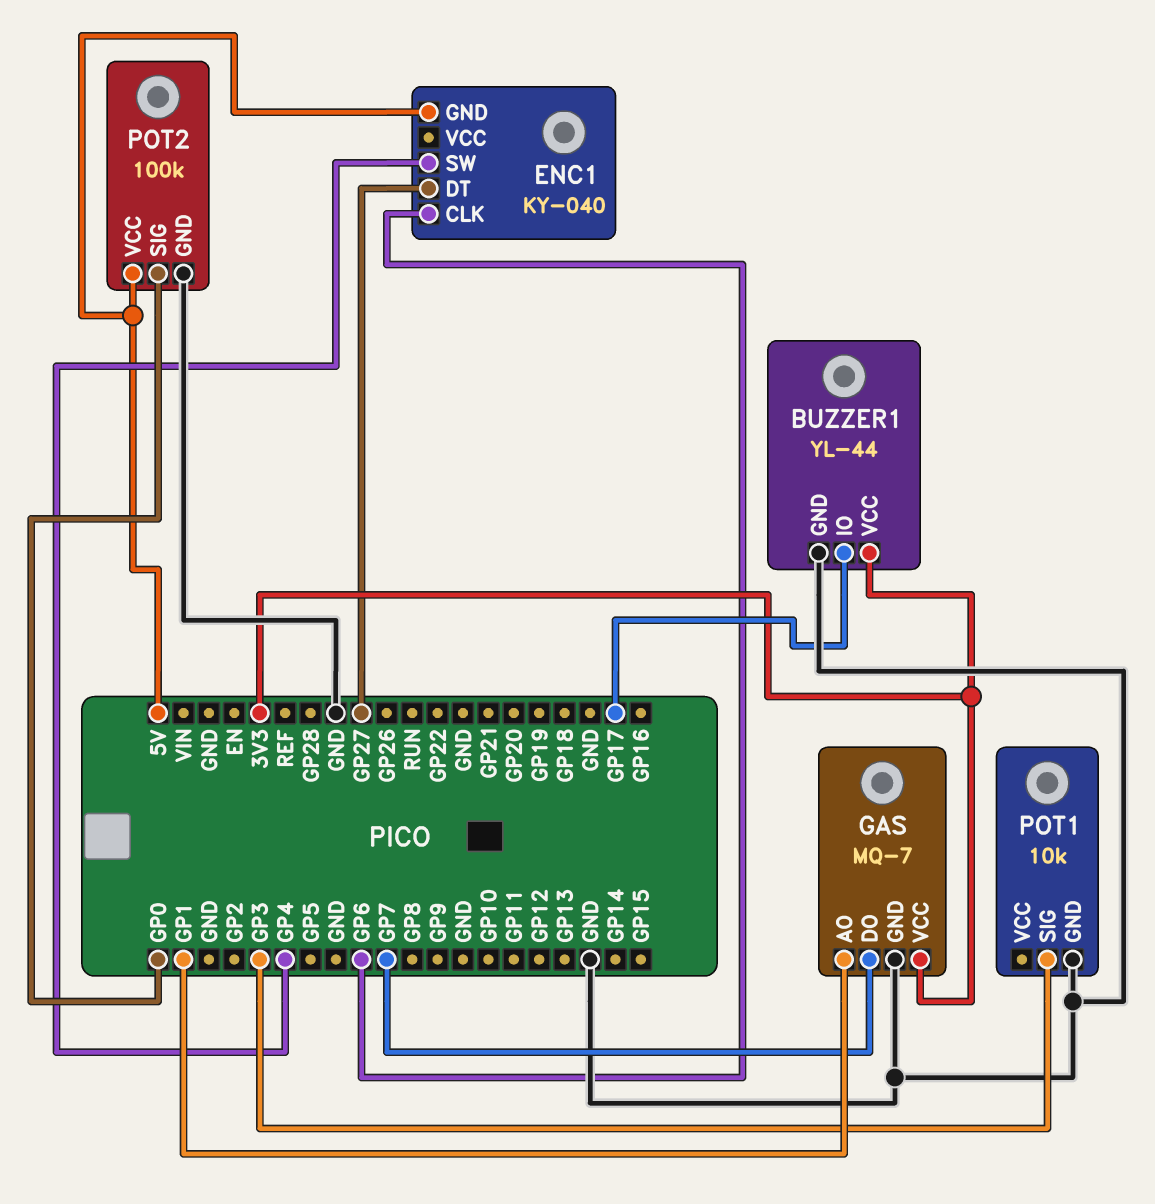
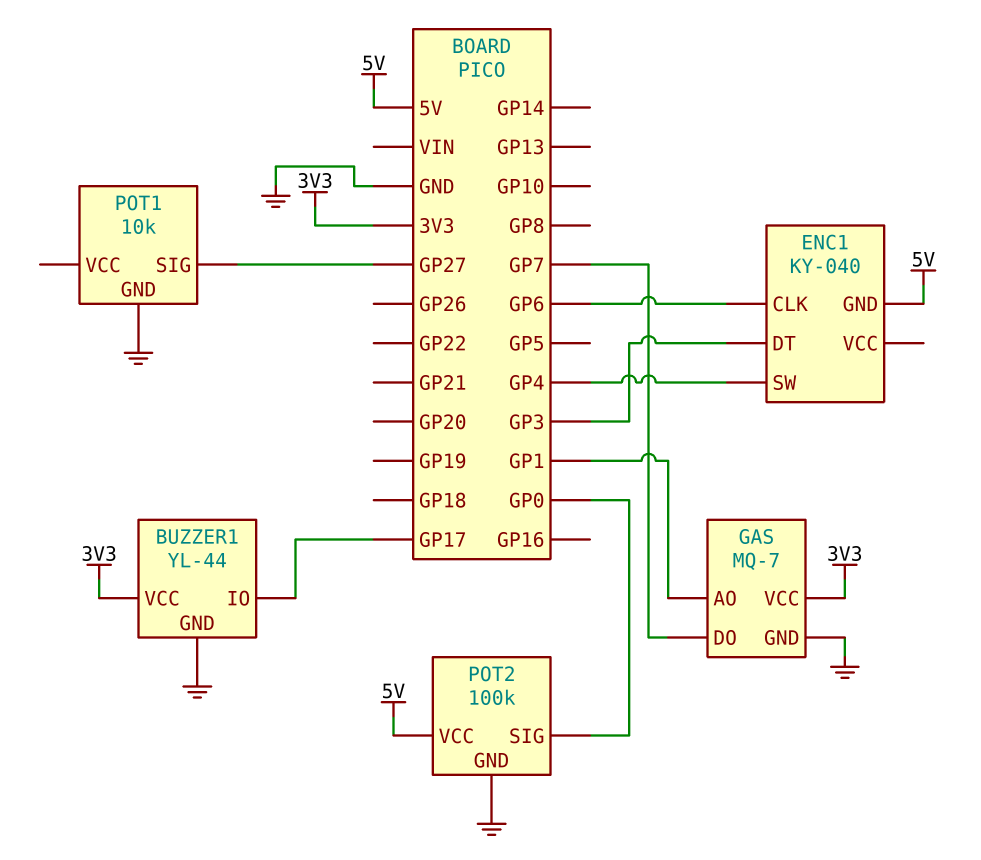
ENC1 pin DT: GP27 -> GP3
POT1 pin SIG: GP3 -> GP27

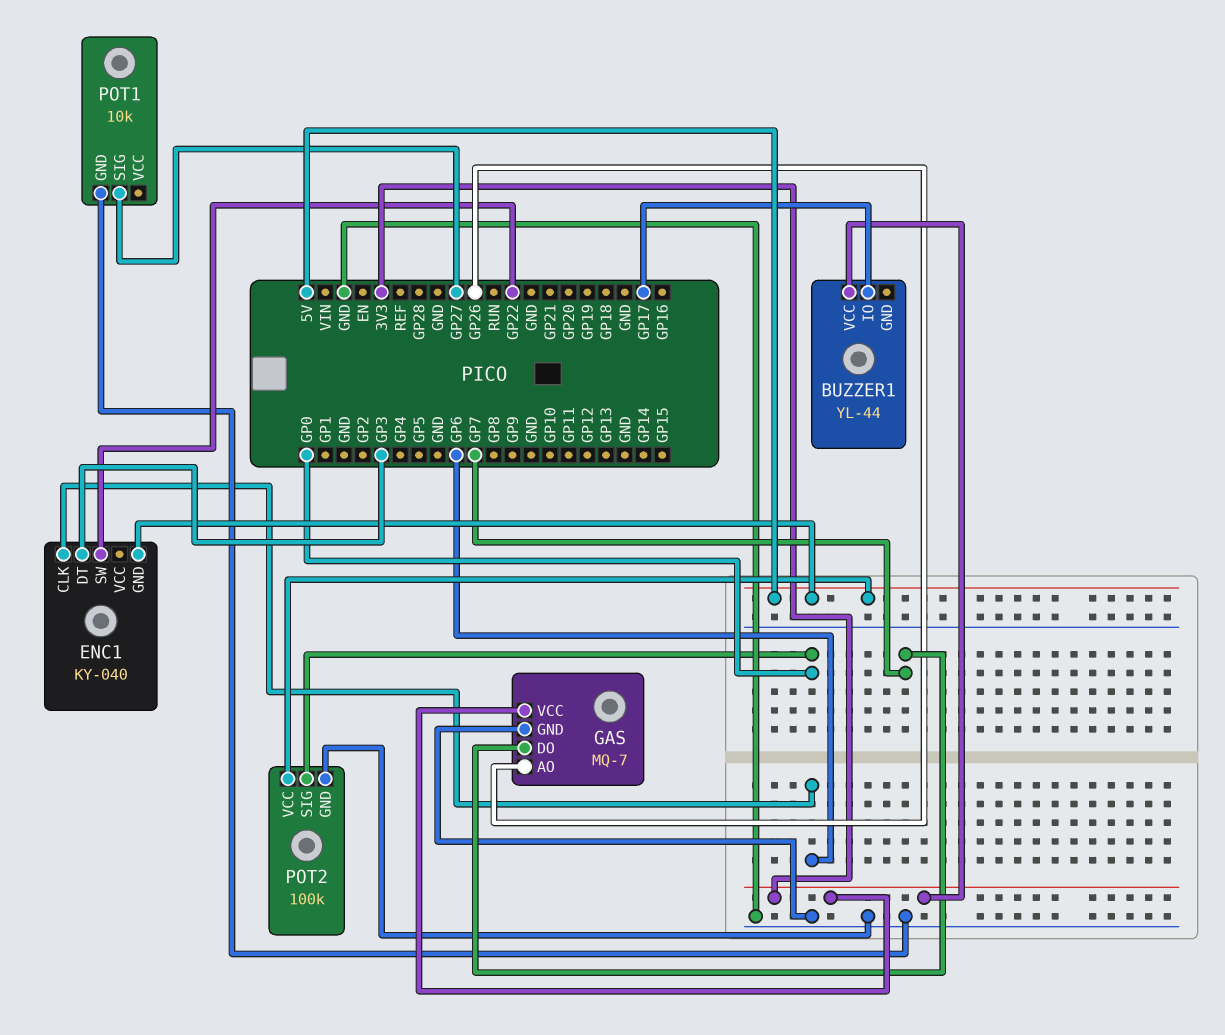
BUZZER1 pin GND: GND -> none
ENC1 pin SW: GP4 -> GP22
GAS pin AO: GP1 -> GP26

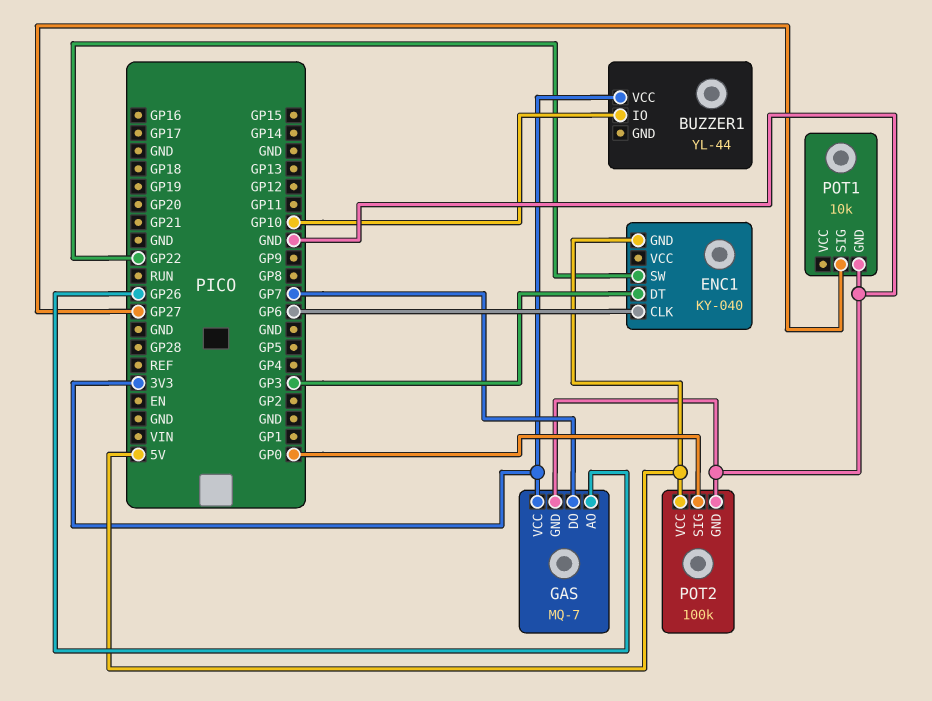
BUZZER1 pin IO: GP17 -> GP10

